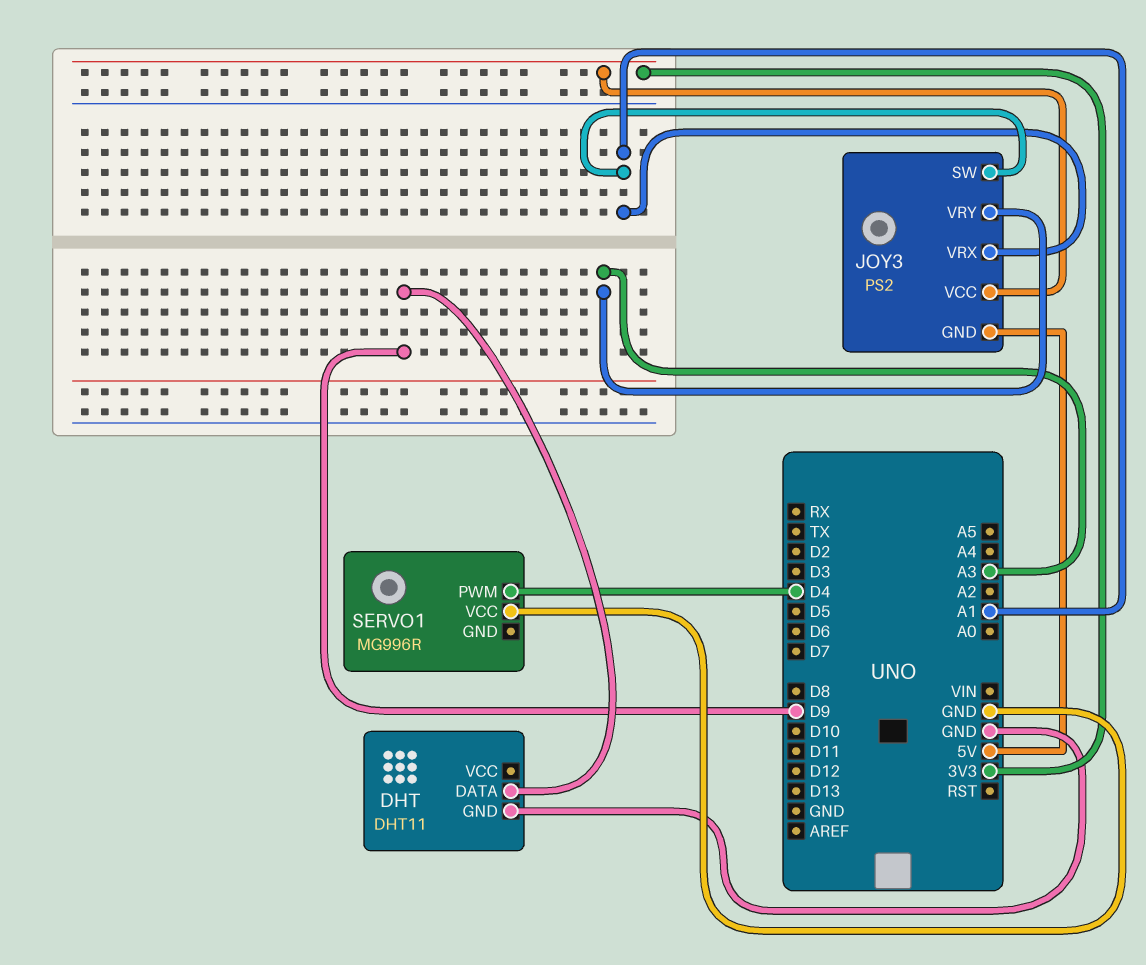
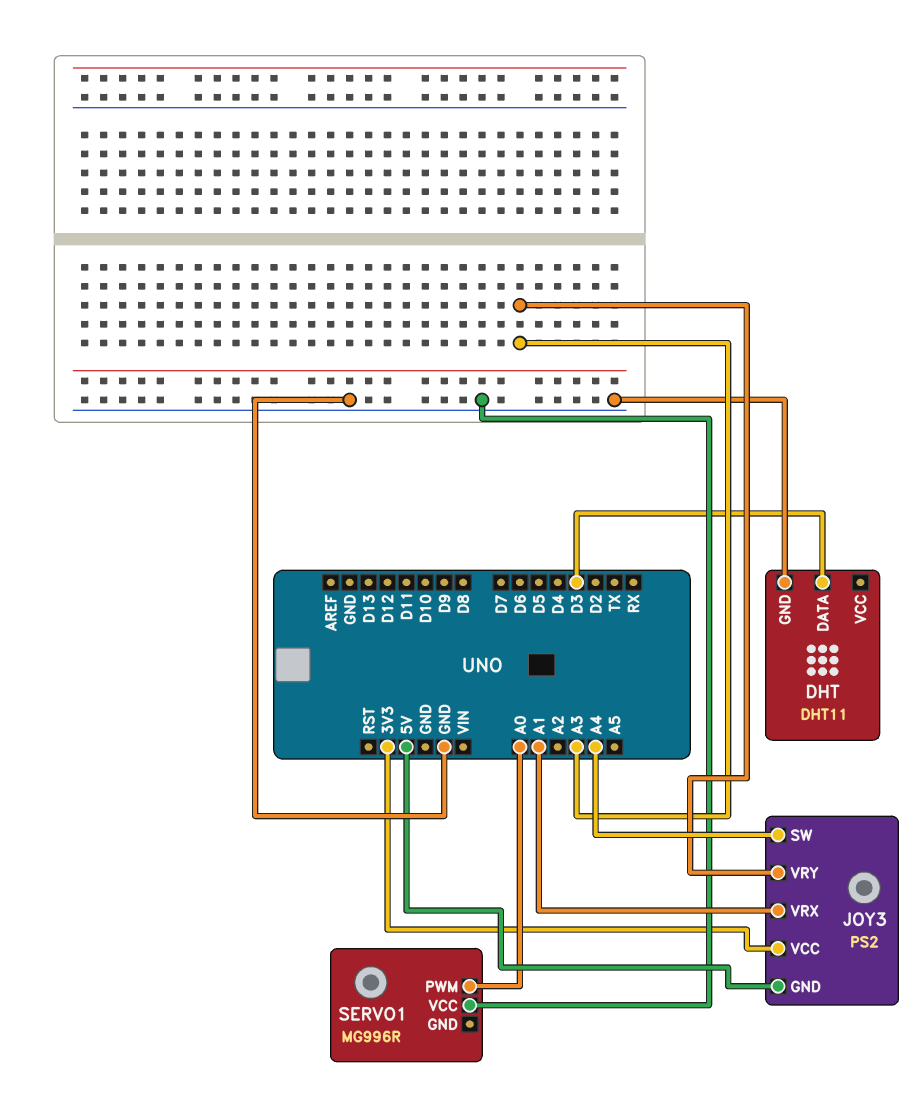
DHT pin DATA: D9 -> D3
JOY3 pin SW: A1 -> A4
SERVO1 pin PWM: D4 -> A0

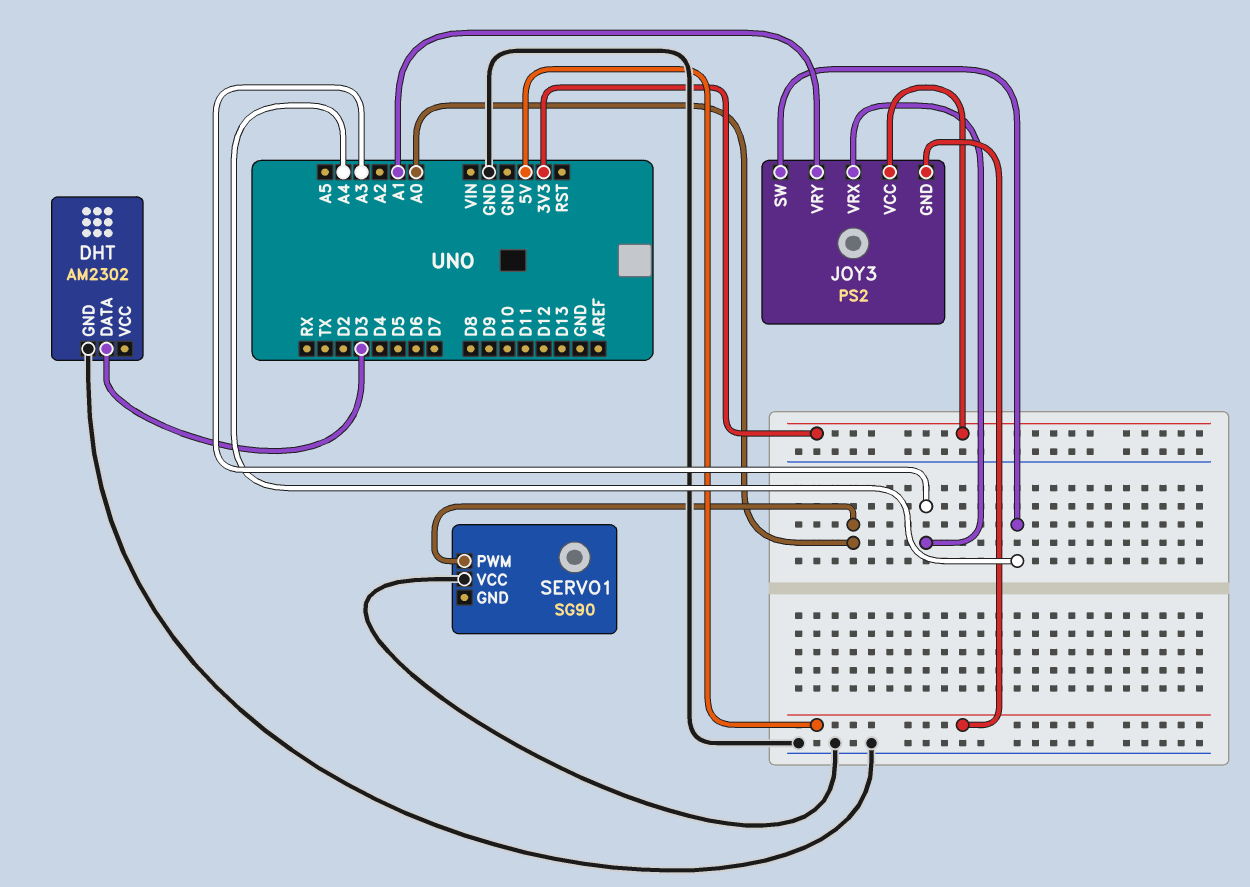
DHT: DHT11 -> AM2302
JOY3 pin VRX: A1 -> A3
JOY3 pin VRY: A3 -> A1
SERVO1: MG996R -> SG90

